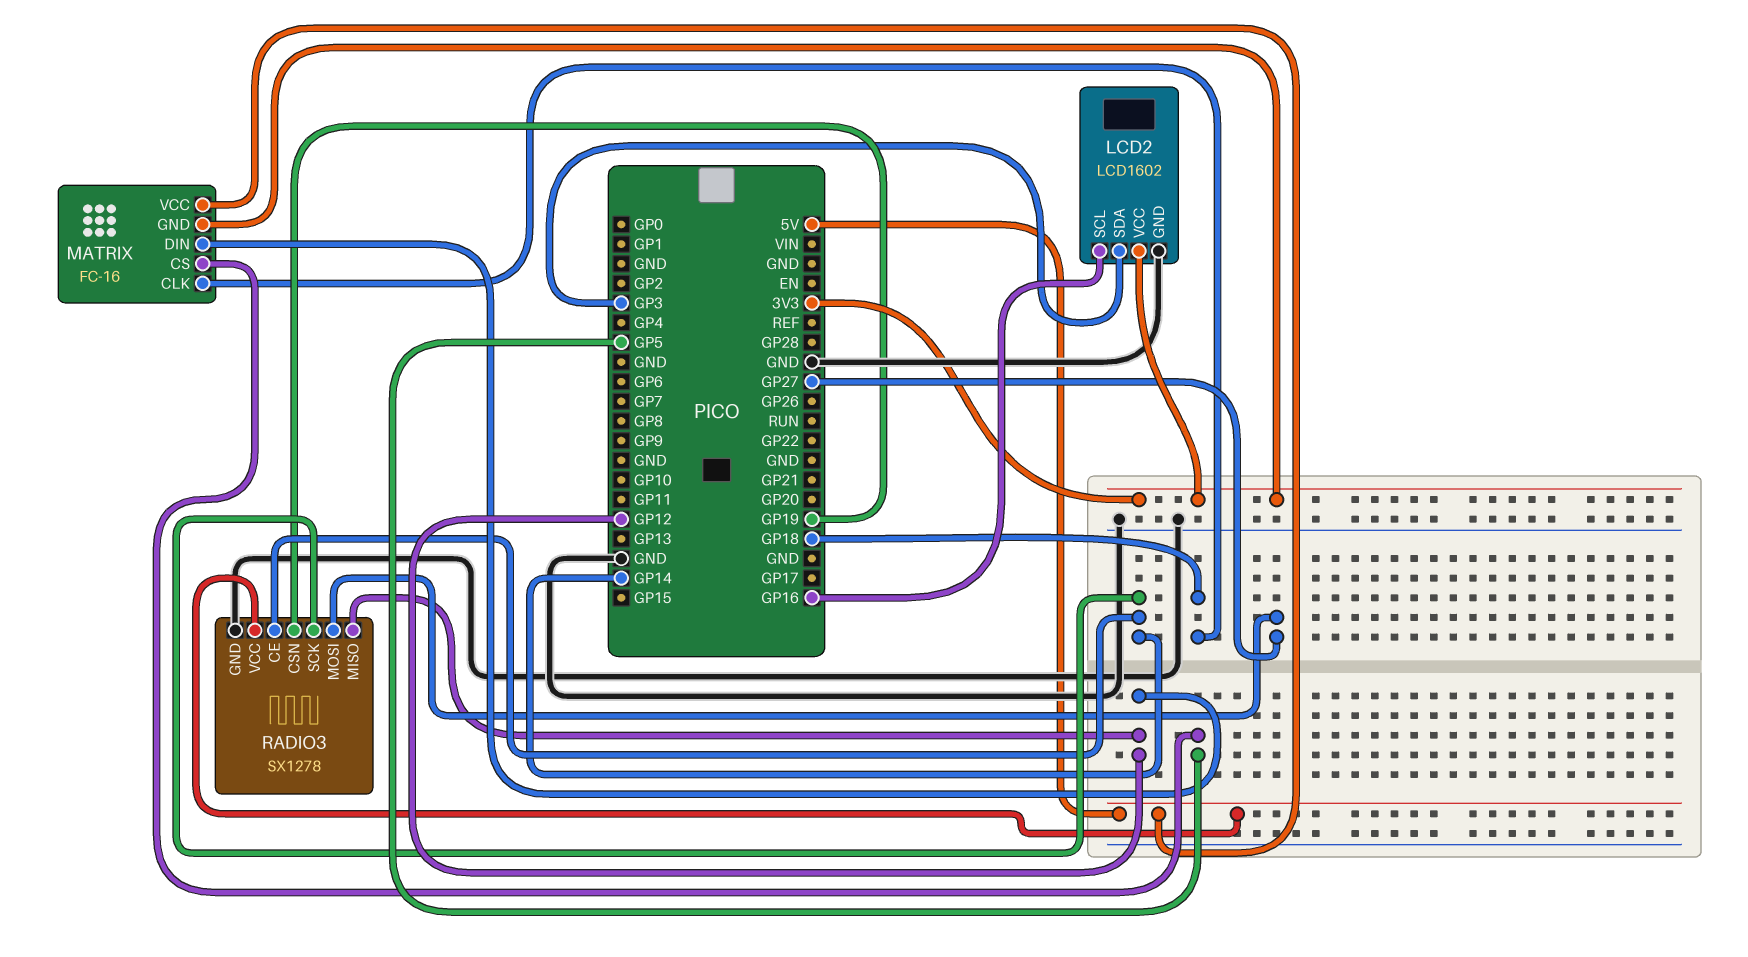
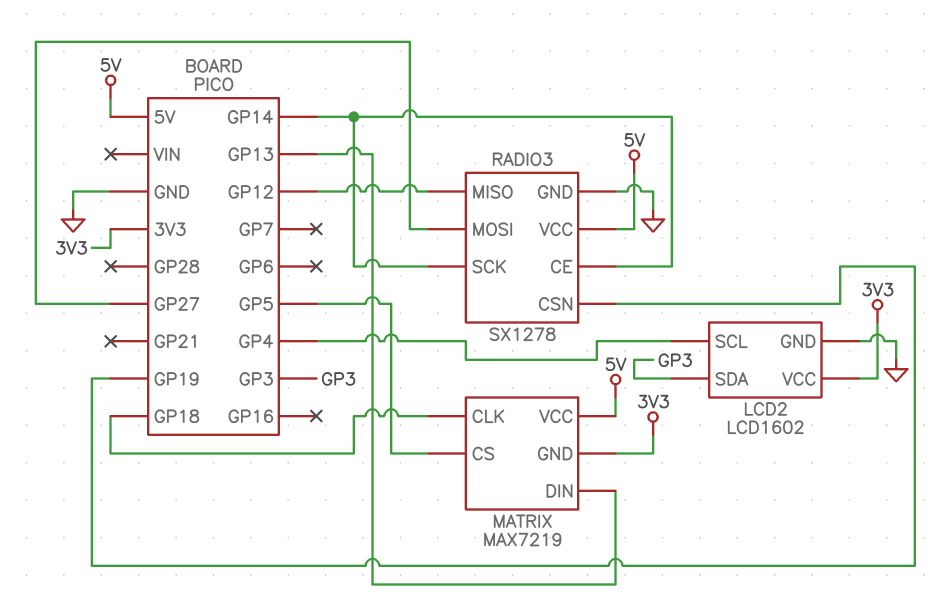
LCD2 pin SCL: GP16 -> GP4
MATRIX: FC-16 -> MAX7219
MATRIX pin DIN: GP12 -> GP13

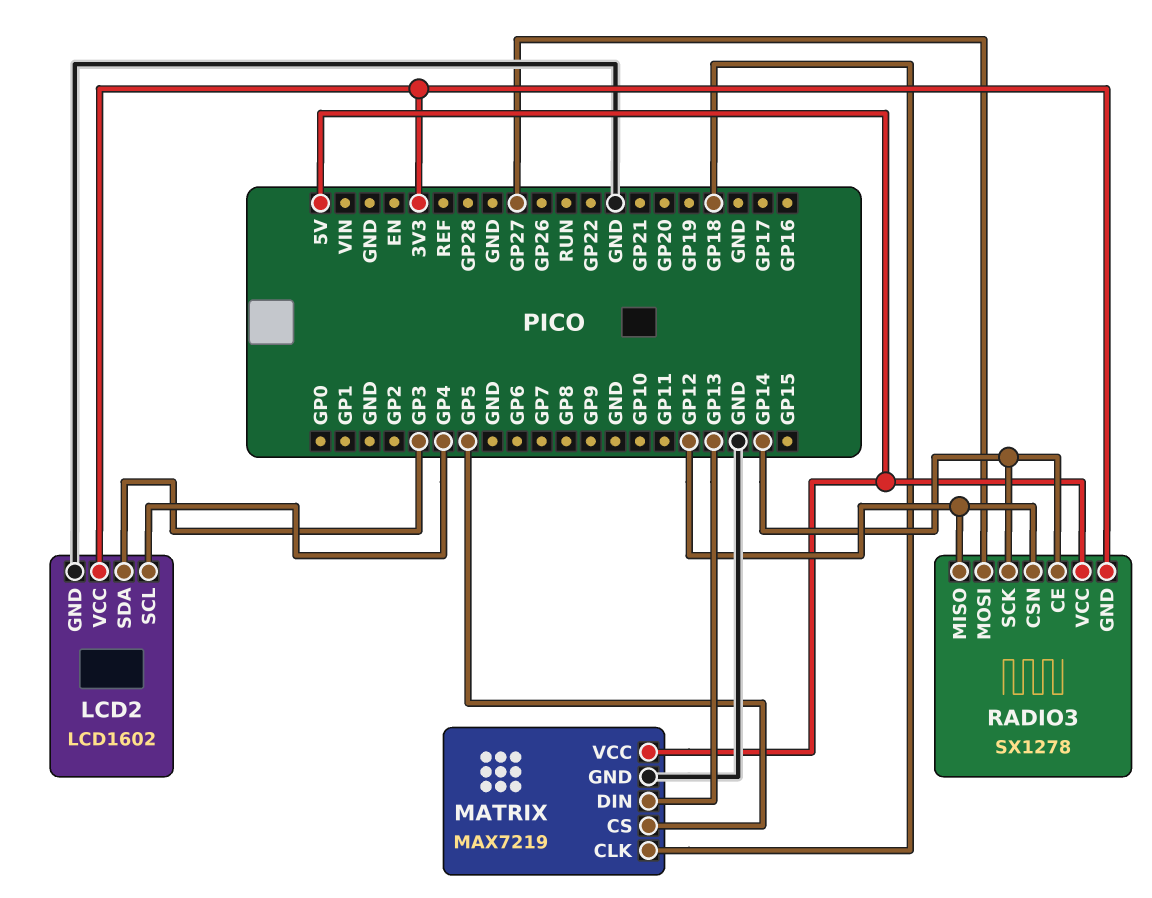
MATRIX pin GND: 3V3 -> GND
RADIO3 pin CSN: GP19 -> GP12
RADIO3 pin GND: GND -> 3V3

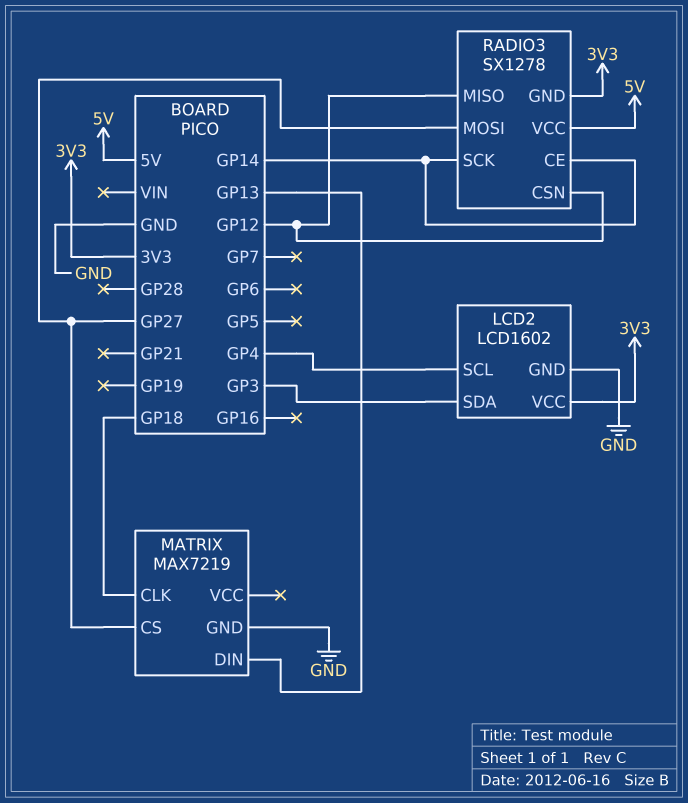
MATRIX pin CS: GP5 -> GP27
MATRIX pin VCC: 5V -> none

